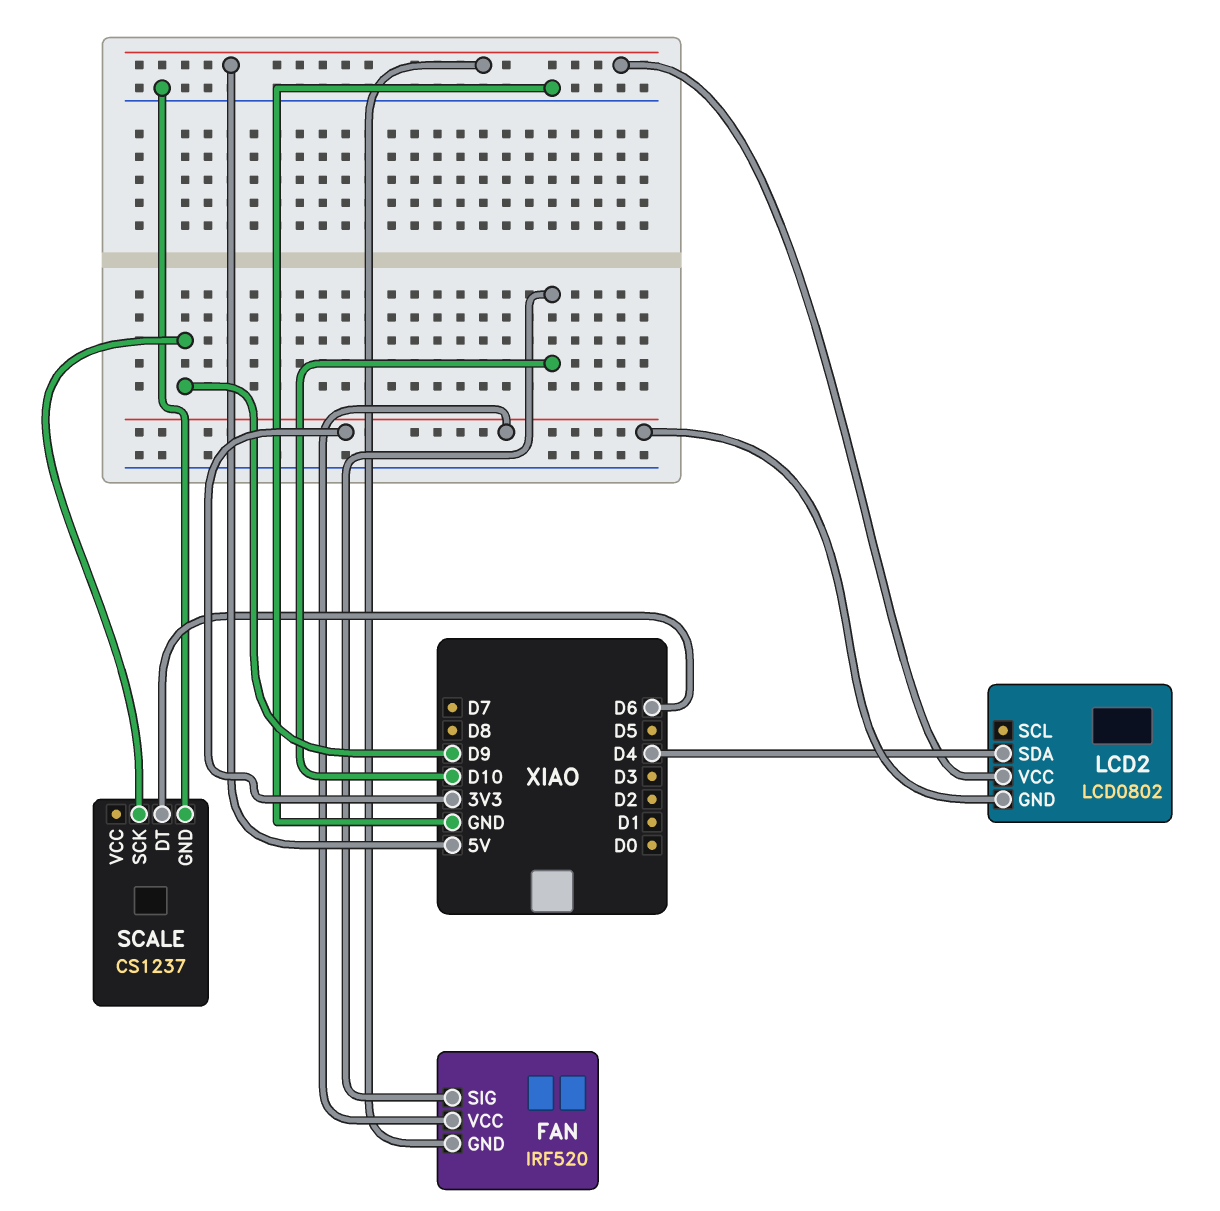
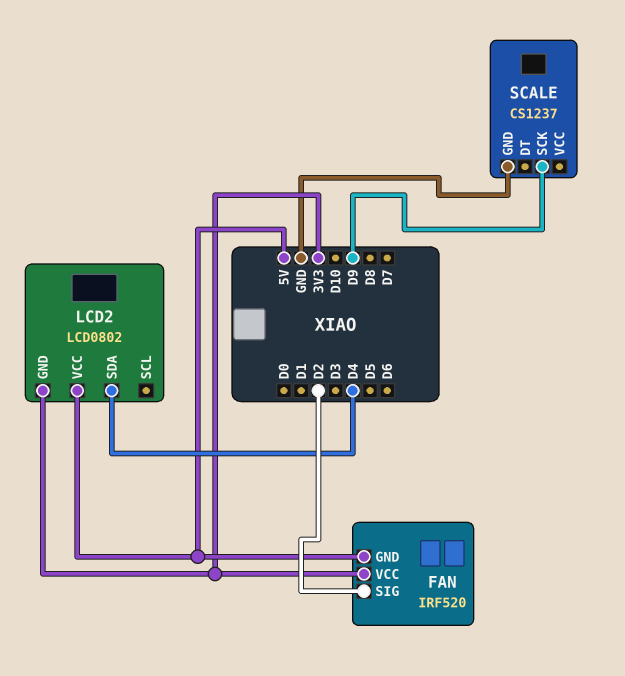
FAN pin SIG: D10 -> D2
SCALE pin DT: D6 -> none

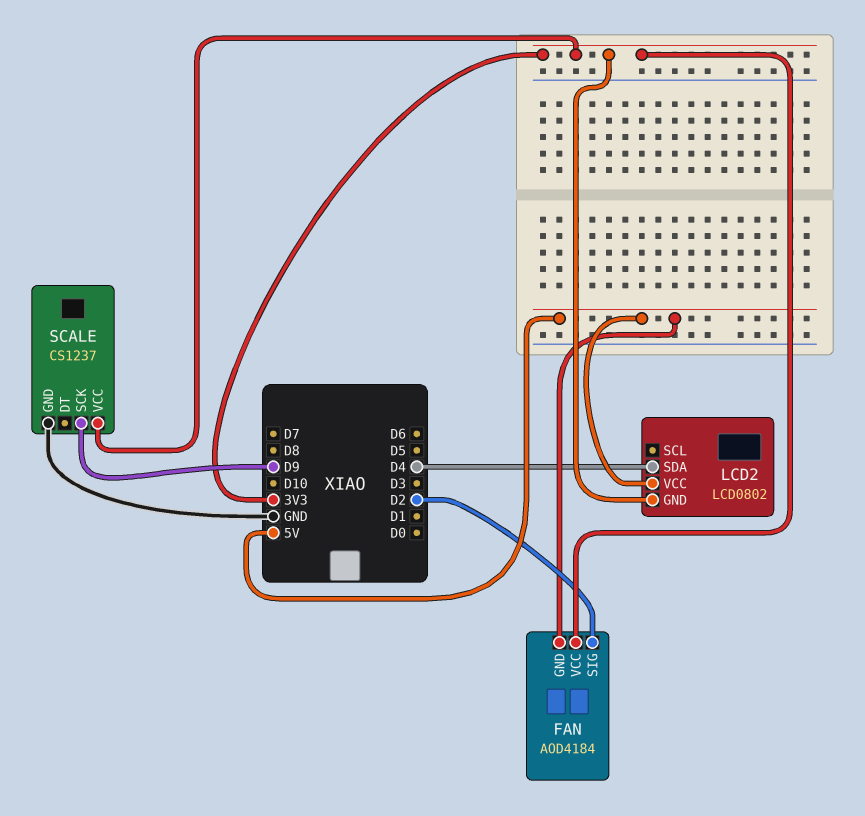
FAN: IRF520 -> AOD4184
SCALE pin VCC: none -> 3V3

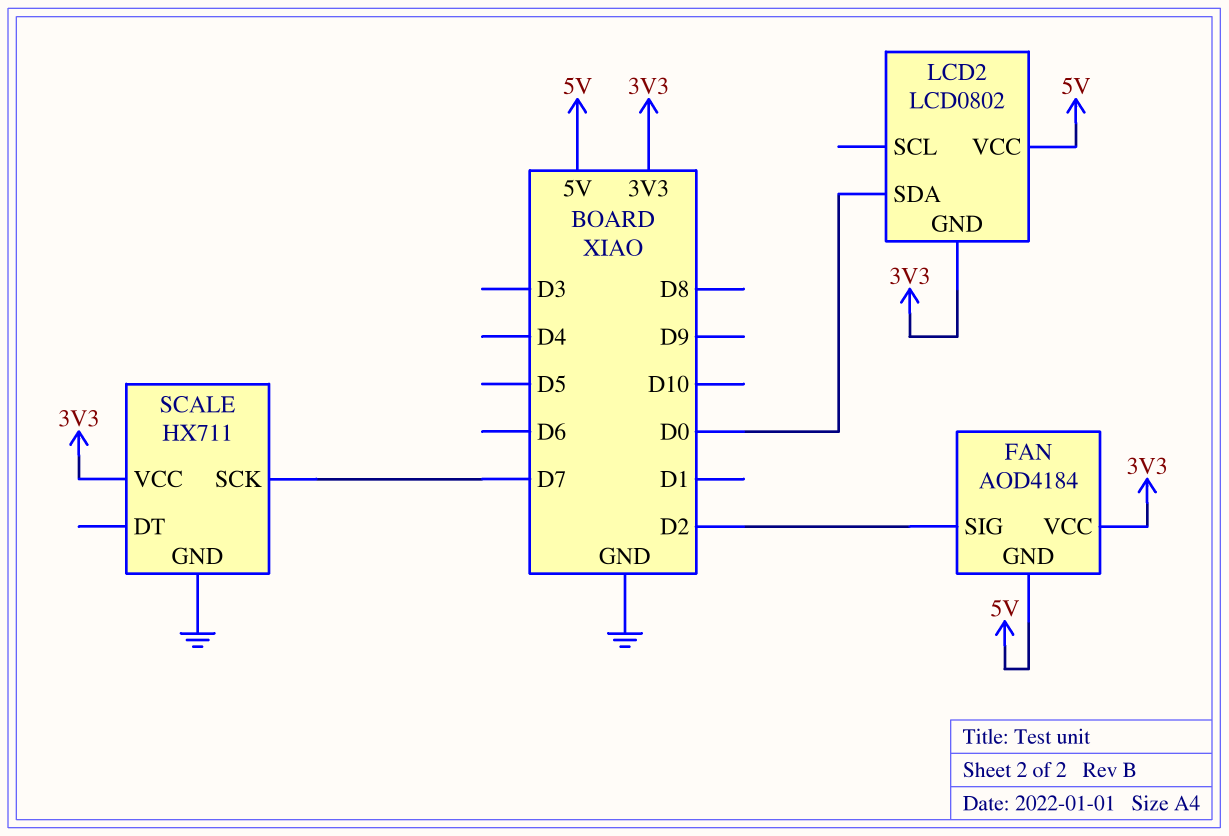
LCD2 pin SDA: D4 -> D0
SCALE: CS1237 -> HX711
SCALE pin SCK: D9 -> D7

